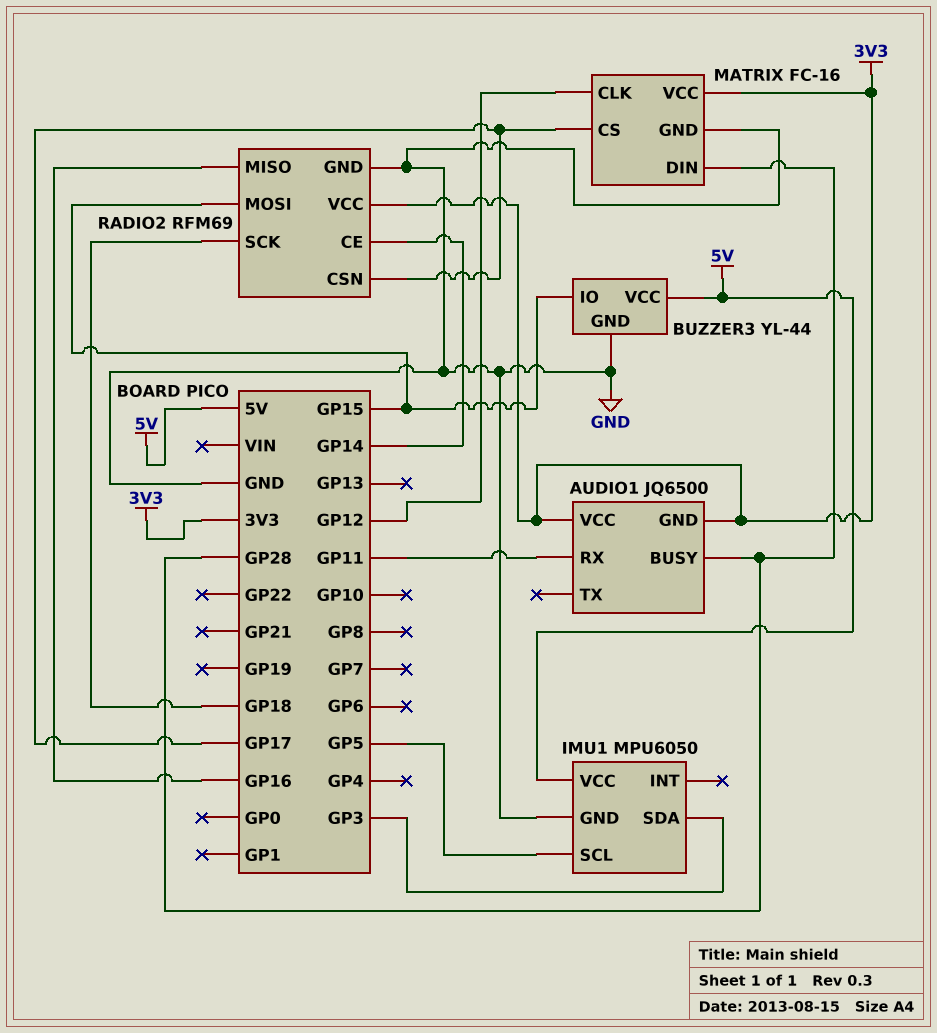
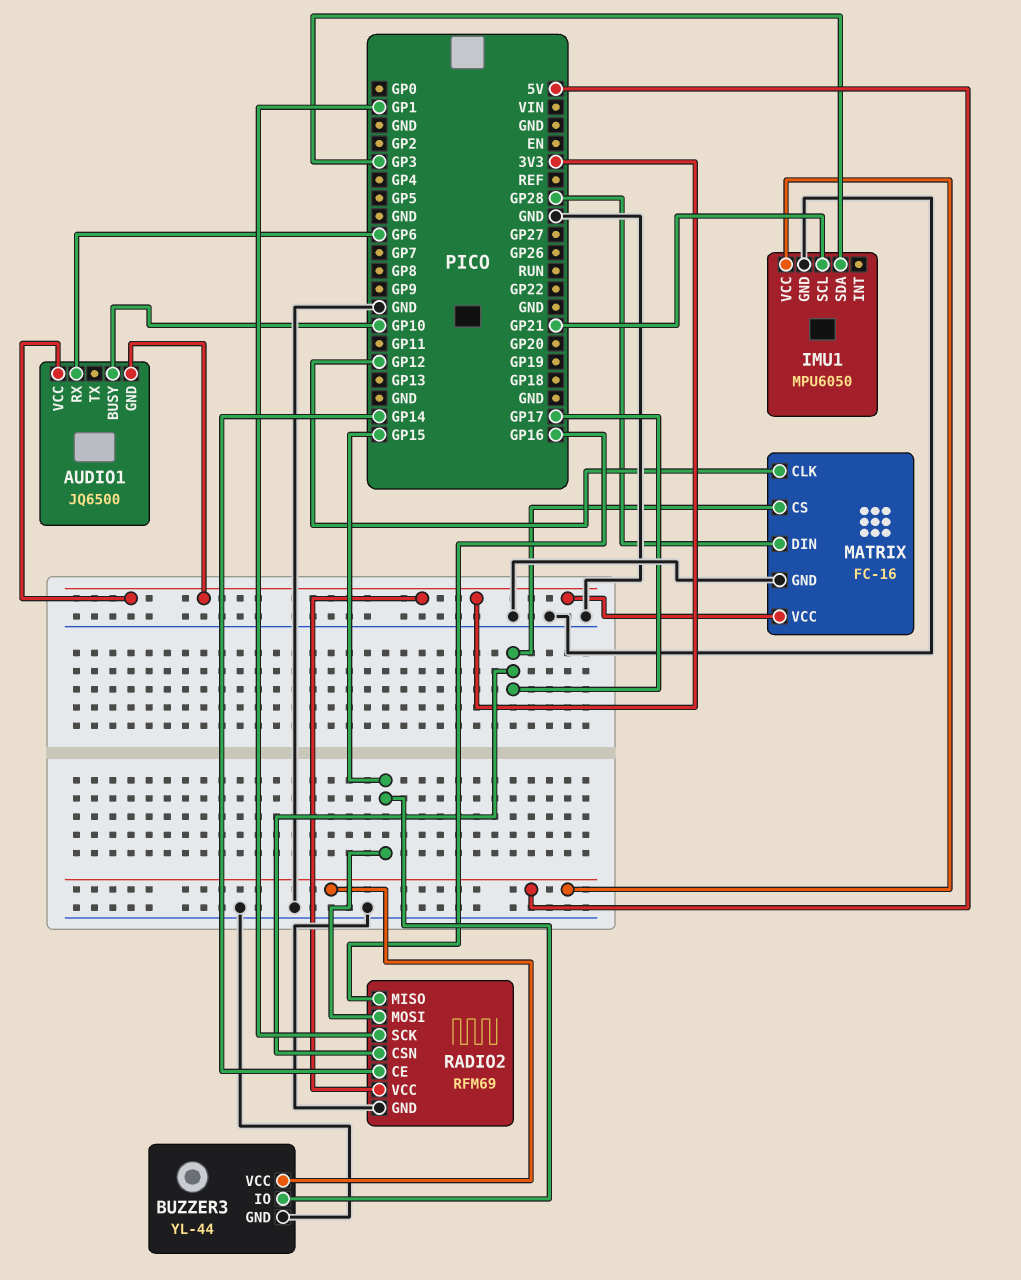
AUDIO1 pin BUSY: GP28 -> GP10
AUDIO1 pin RX: GP11 -> GP6
IMU1 pin SCL: GP5 -> GP21
RADIO2 pin SCK: GP18 -> GP1

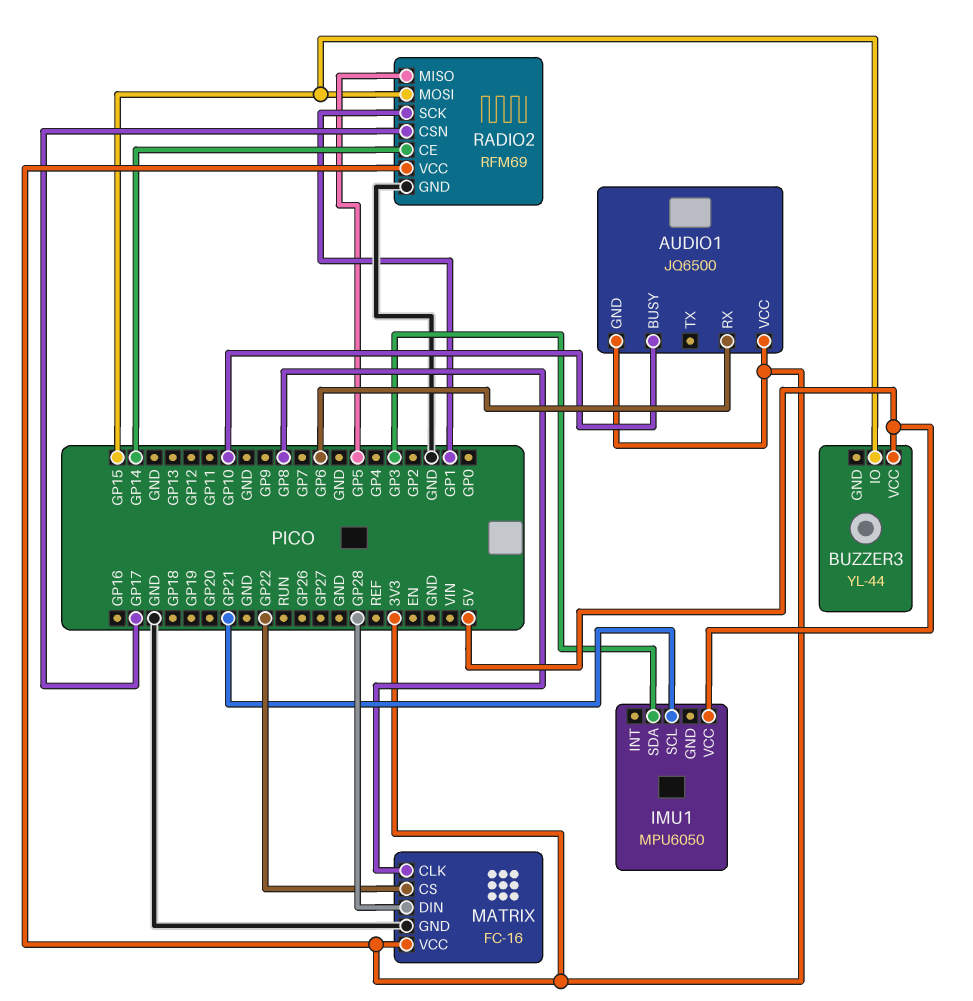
BUZZER3 pin GND: GND -> none
IMU1 pin GND: GND -> none
MATRIX pin CLK: GP12 -> GP8
MATRIX pin CS: GP17 -> GP22
RADIO2 pin MISO: GP16 -> GP5

